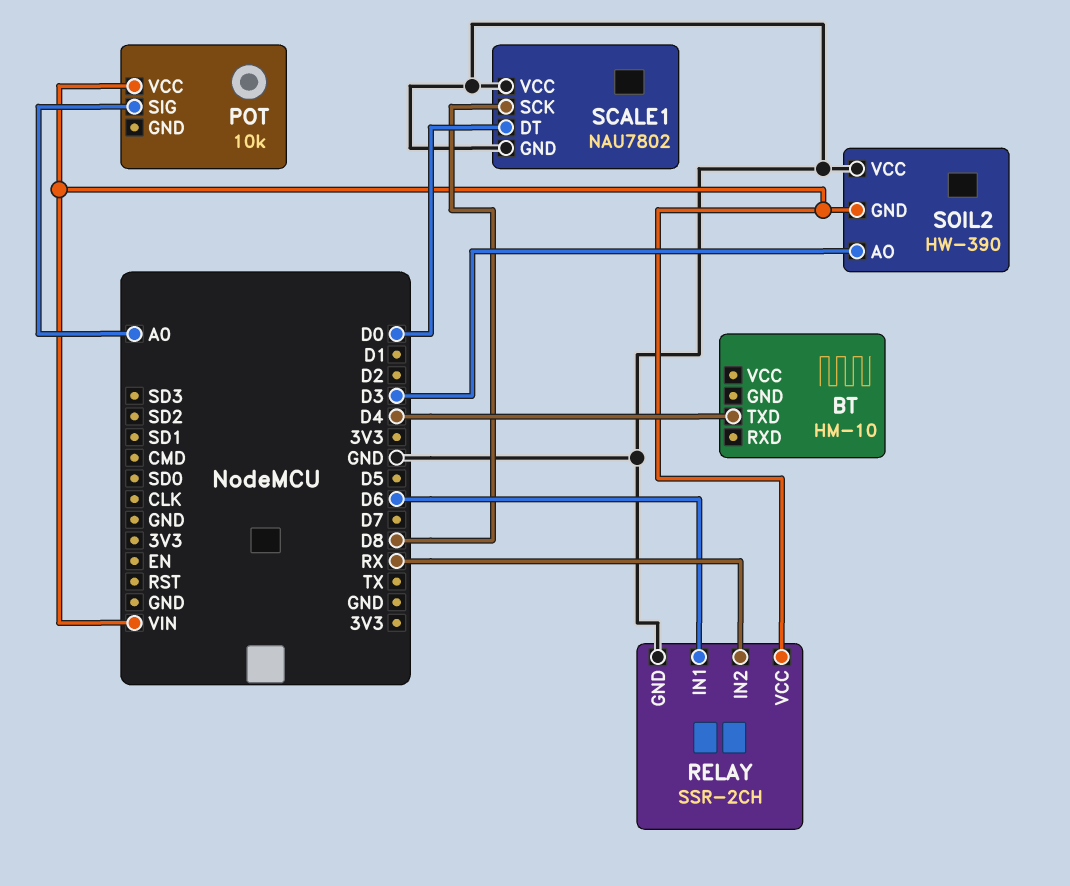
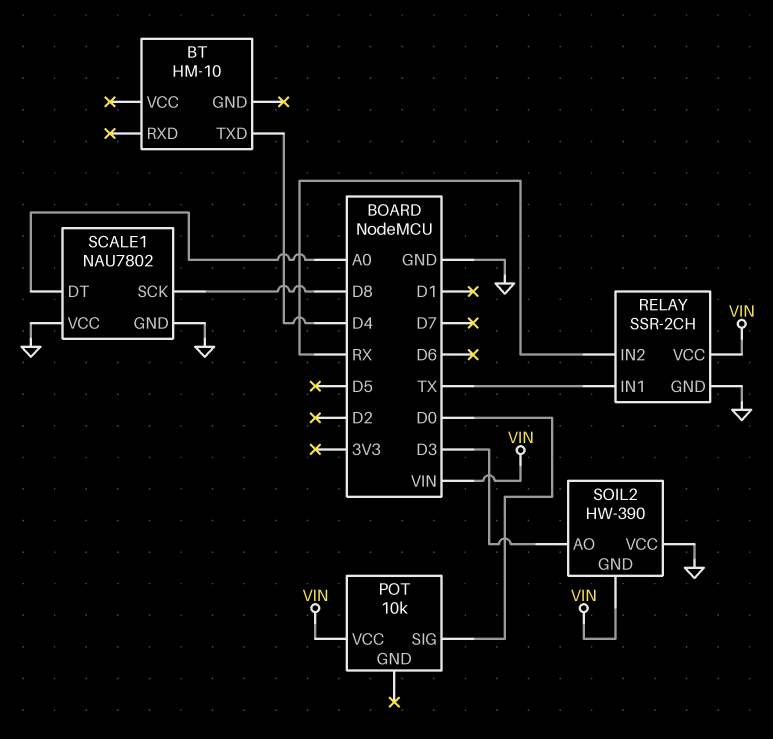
POT pin SIG: A0 -> D0
RELAY pin IN1: D6 -> TX
SCALE1 pin DT: D0 -> A0

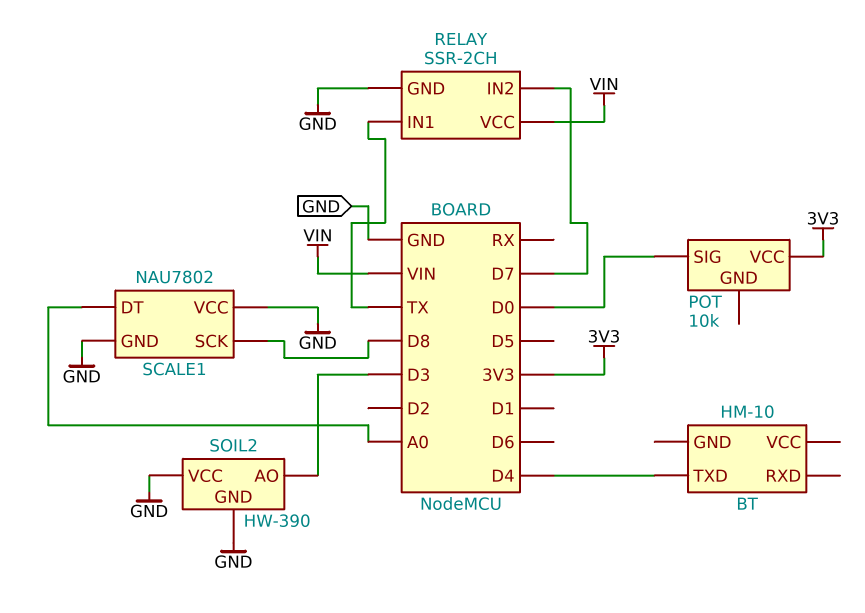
POT pin VCC: VIN -> 3V3
RELAY pin IN2: RX -> D7
SOIL2 pin GND: VIN -> GND

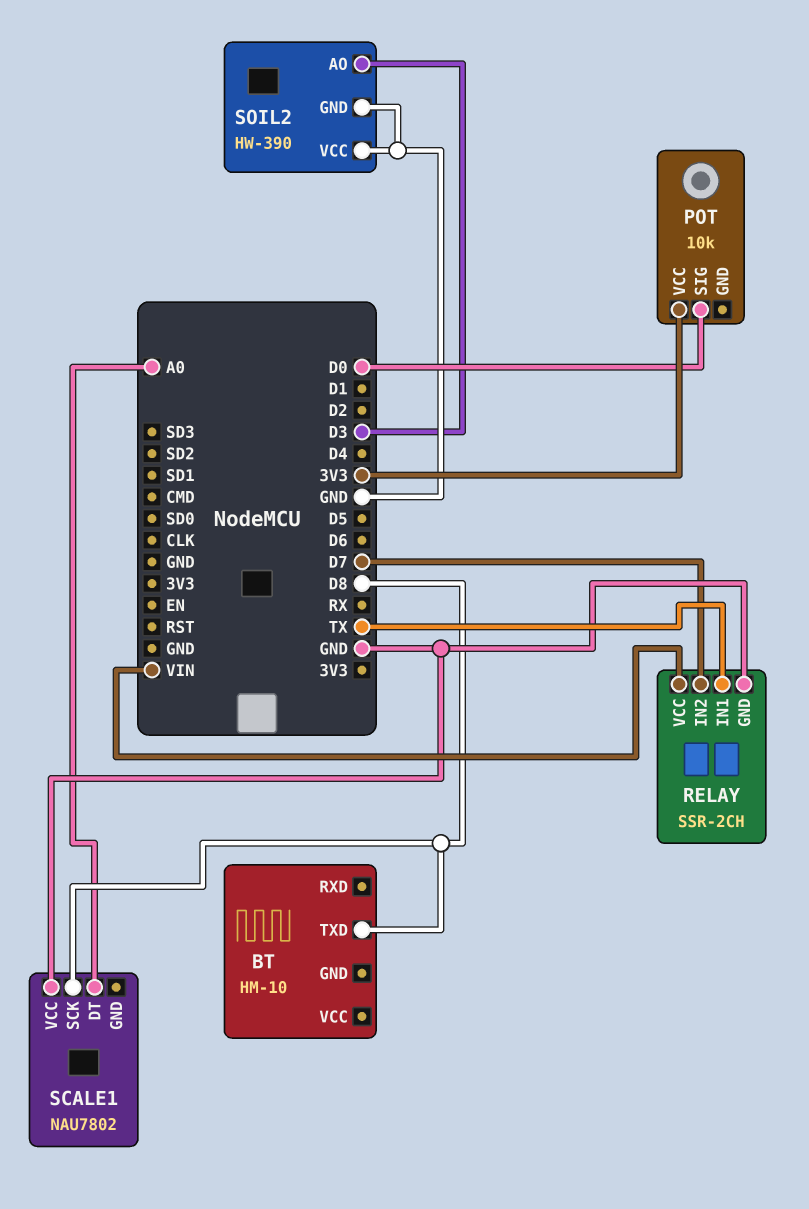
BT pin TXD: D4 -> D8
SCALE1 pin GND: GND -> none

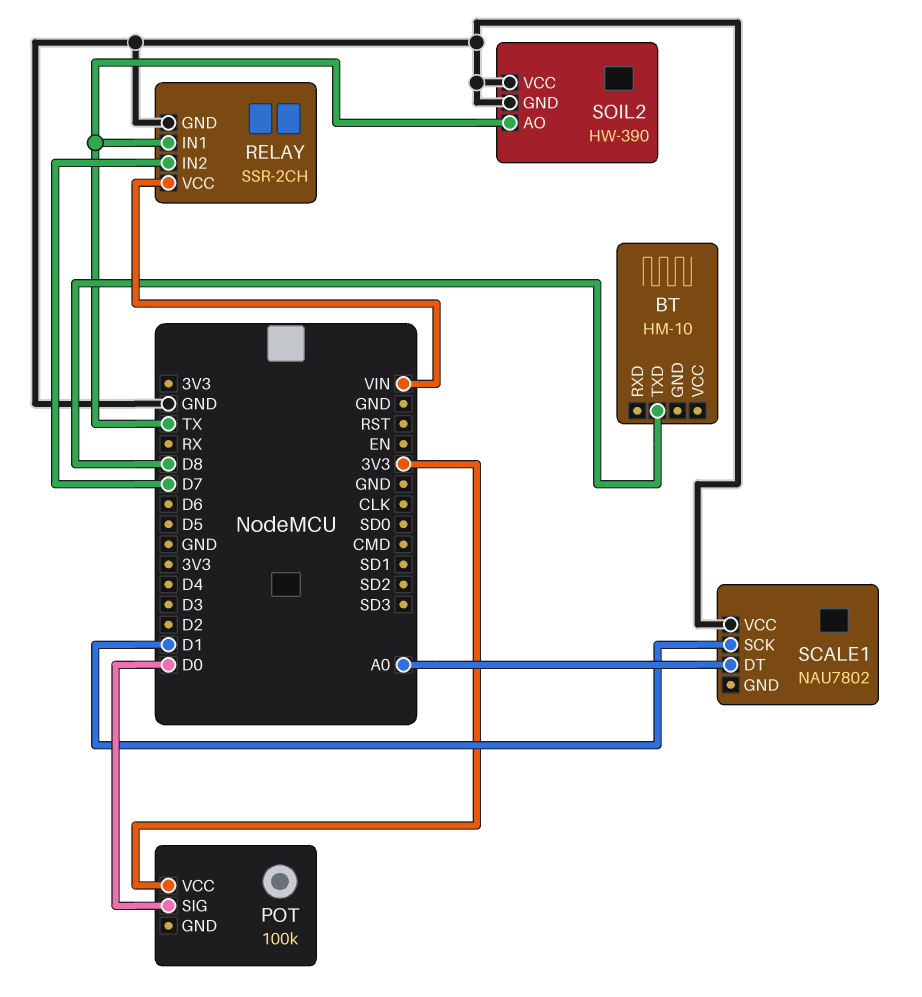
POT: 10k -> 100k
SCALE1 pin SCK: D8 -> D1
SOIL2 pin AO: D3 -> TX

